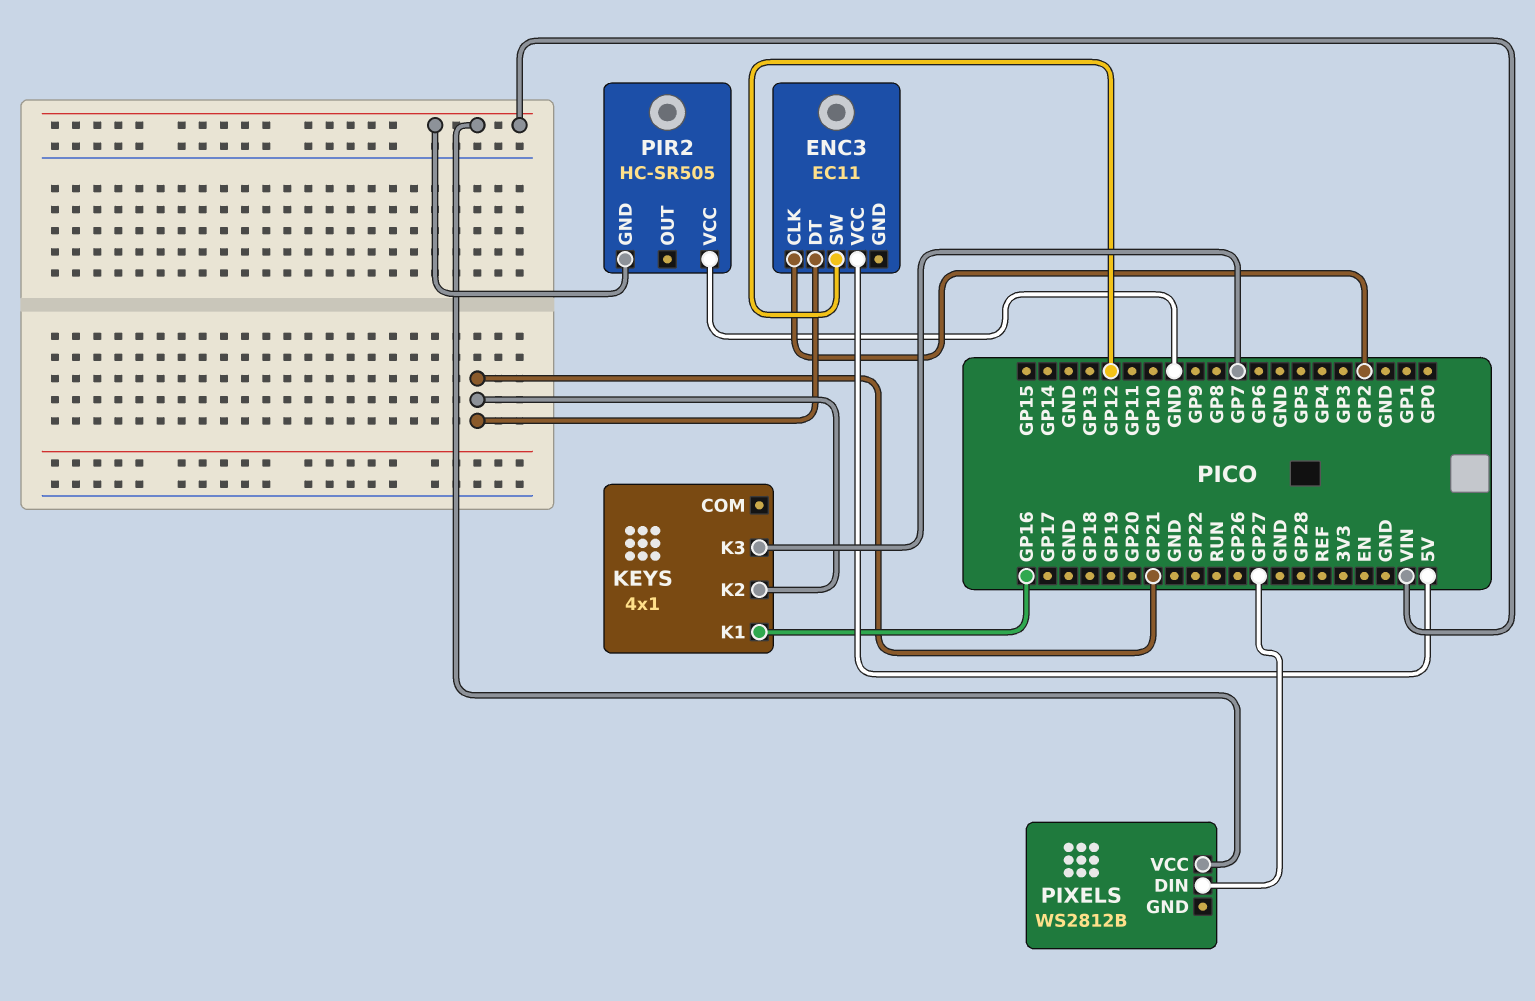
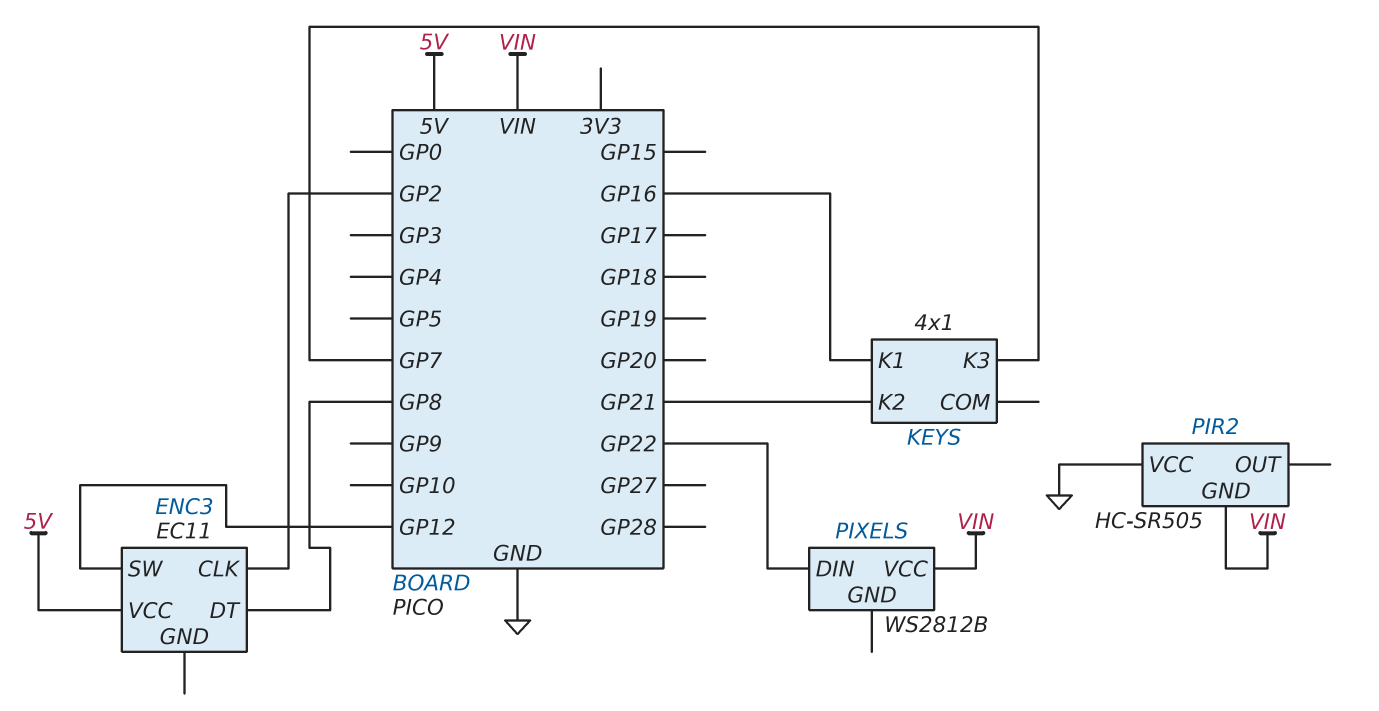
ENC3 pin DT: GP21 -> GP8
PIXELS pin DIN: GP27 -> GP22

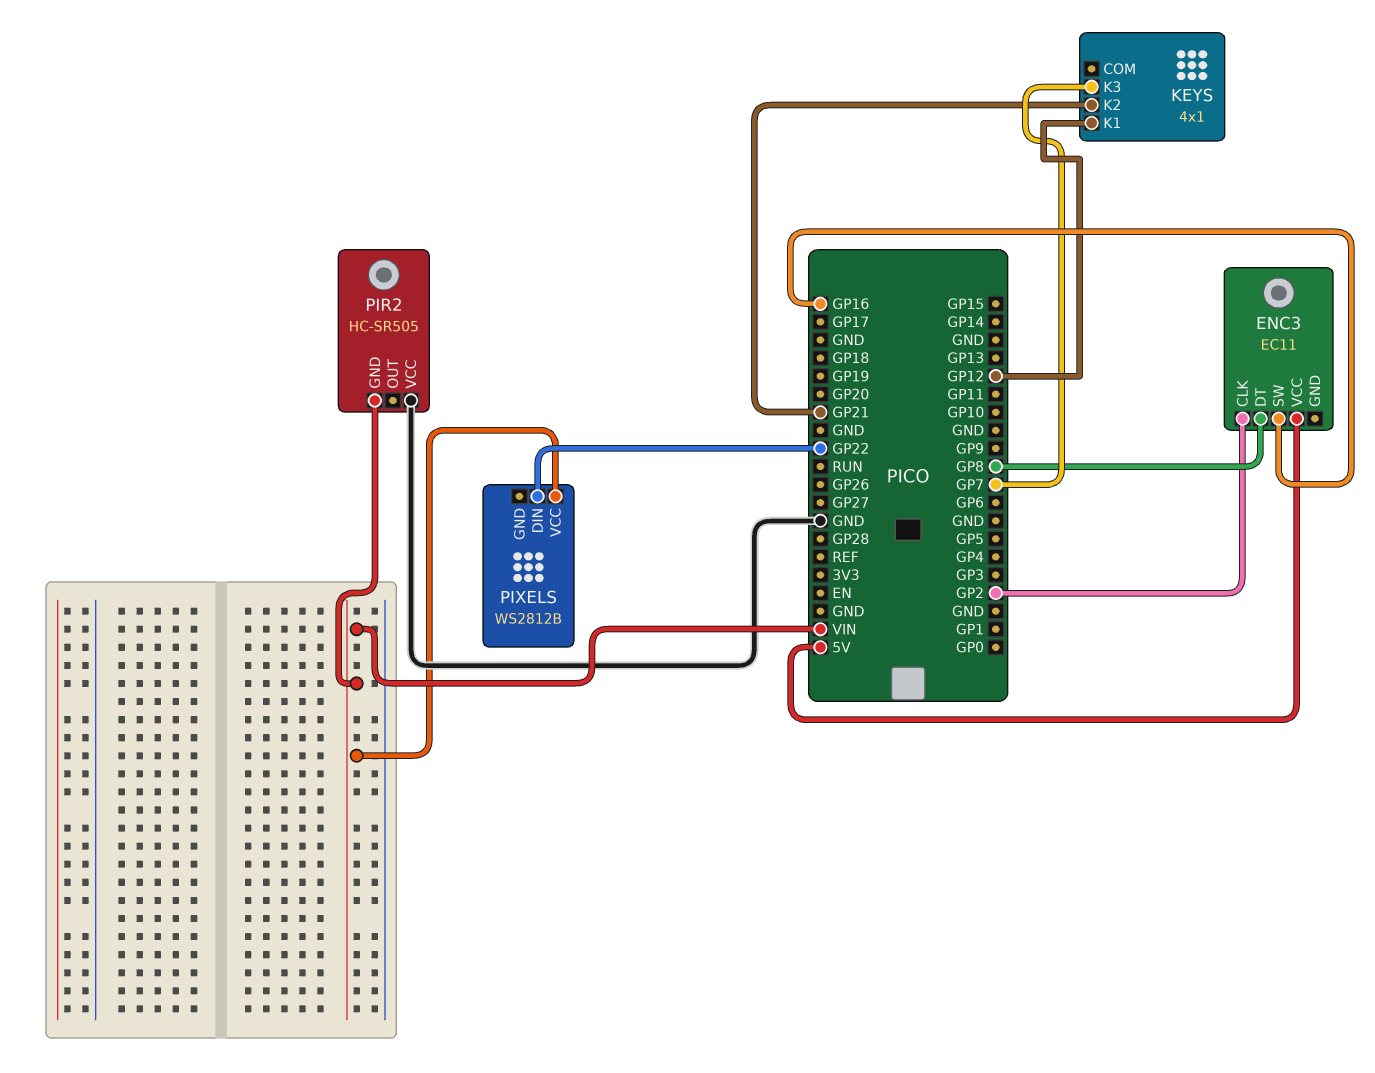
ENC3 pin SW: GP12 -> GP16
KEYS pin K1: GP16 -> GP12

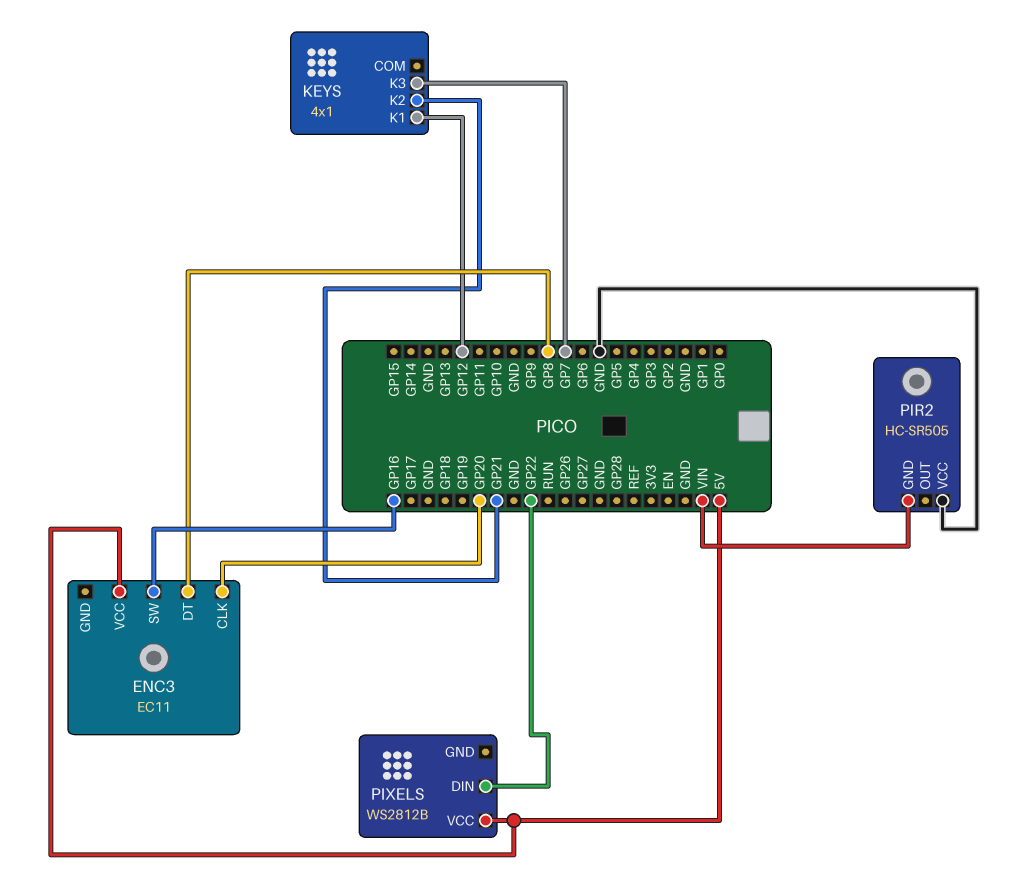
ENC3 pin CLK: GP2 -> GP20
PIXELS pin VCC: VIN -> 5V

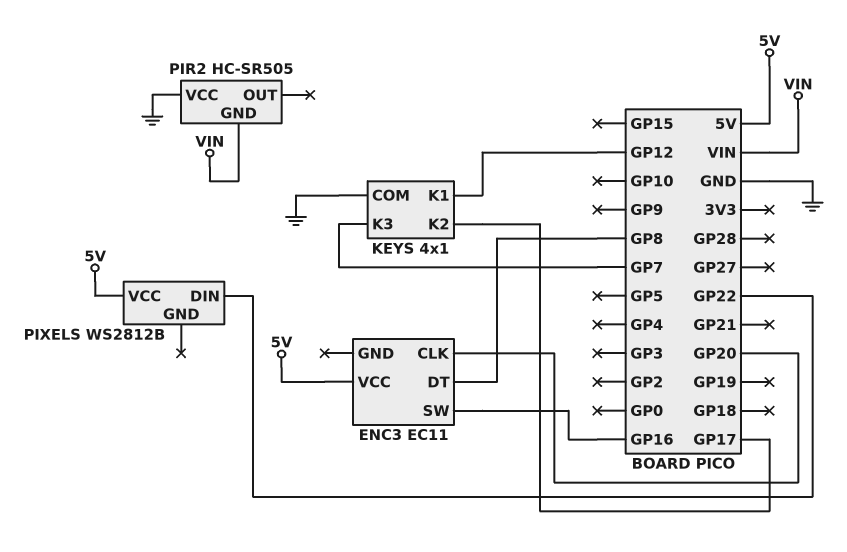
KEYS pin COM: none -> GND
KEYS pin K2: GP21 -> GP17

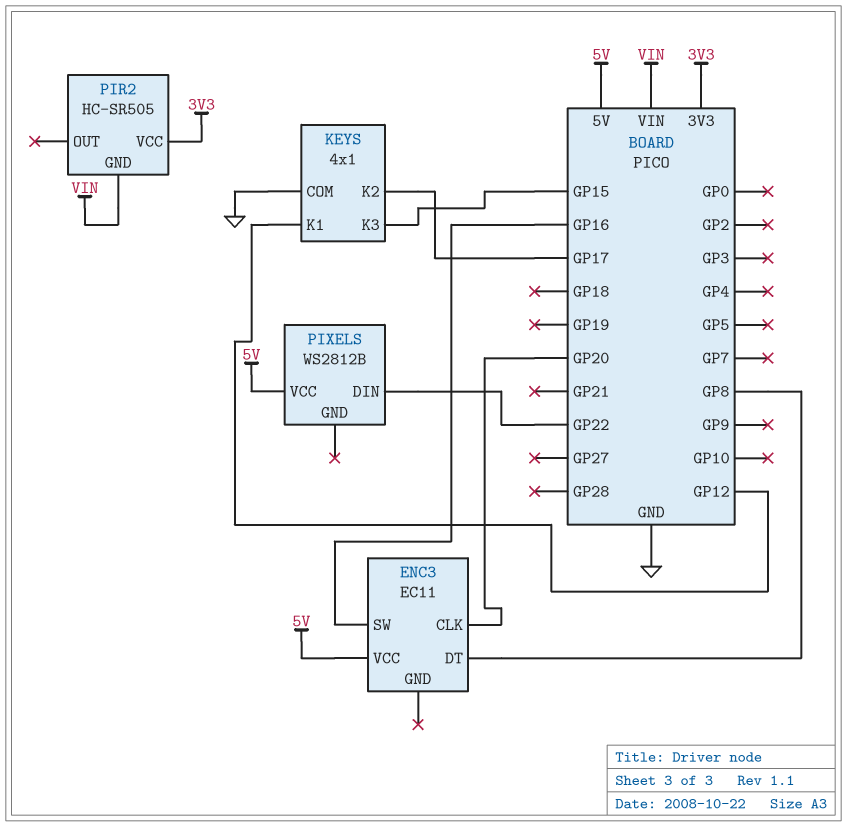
KEYS pin K3: GP7 -> GP15
PIR2 pin VCC: GND -> 3V3

